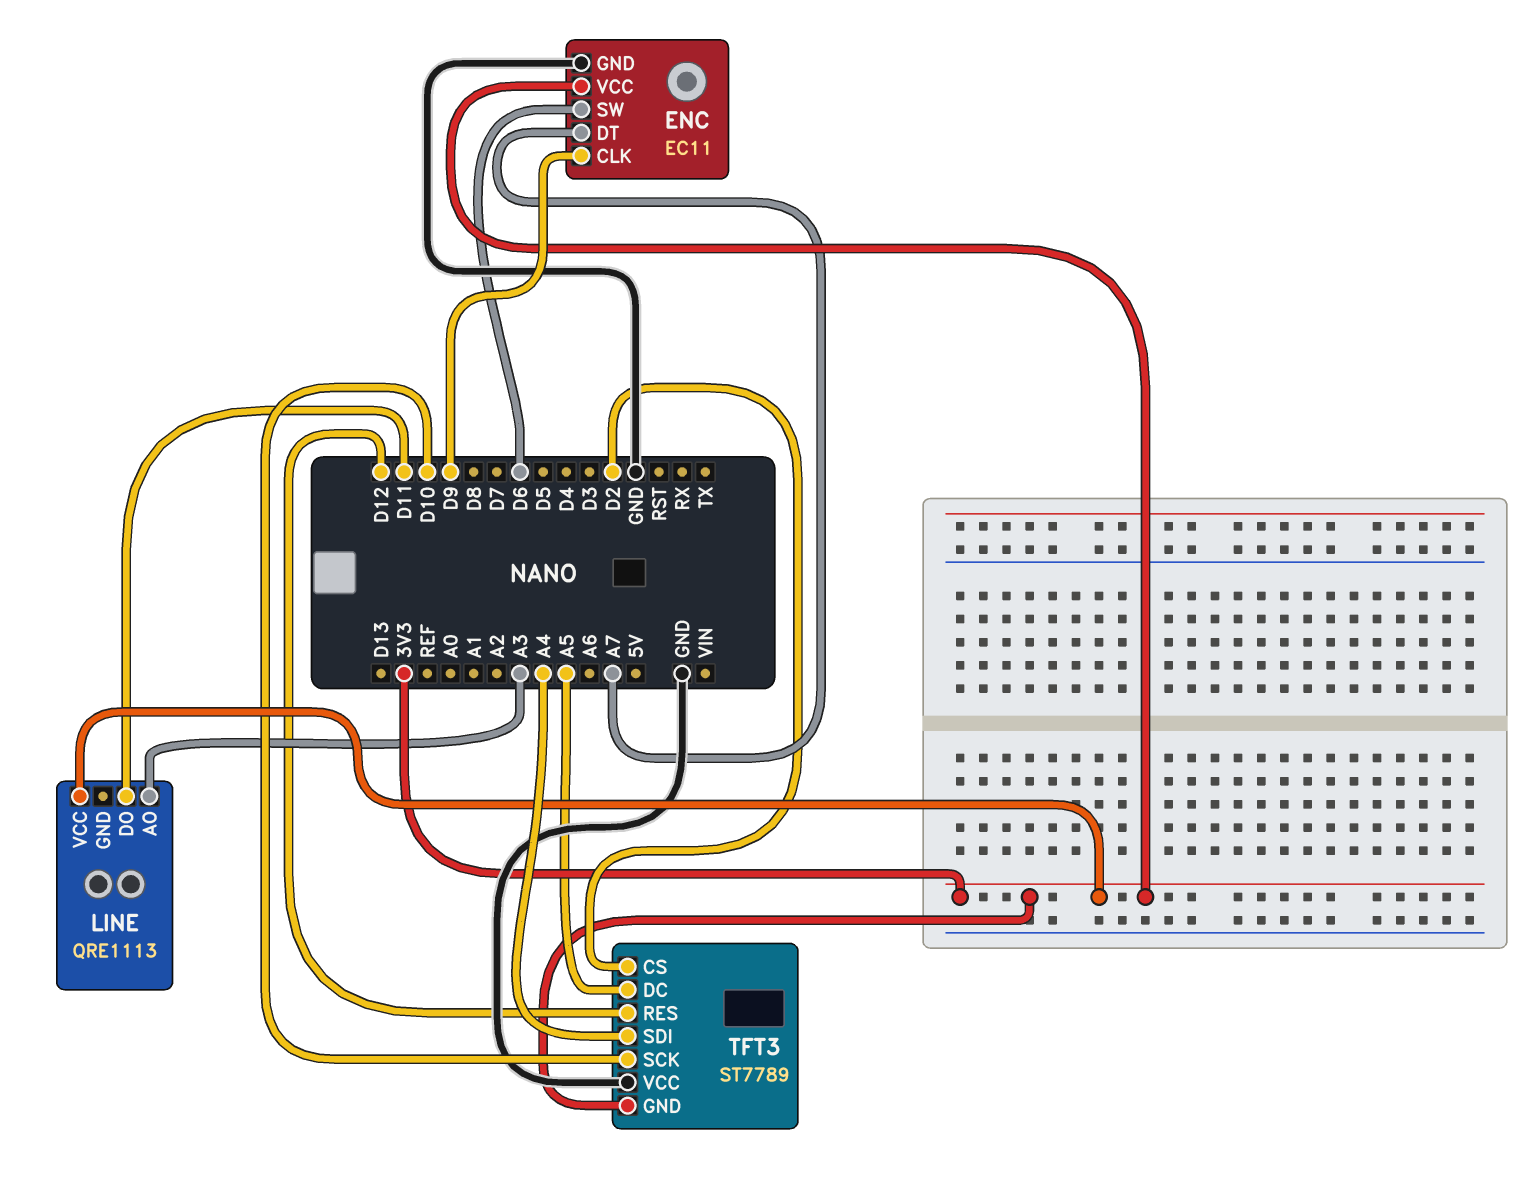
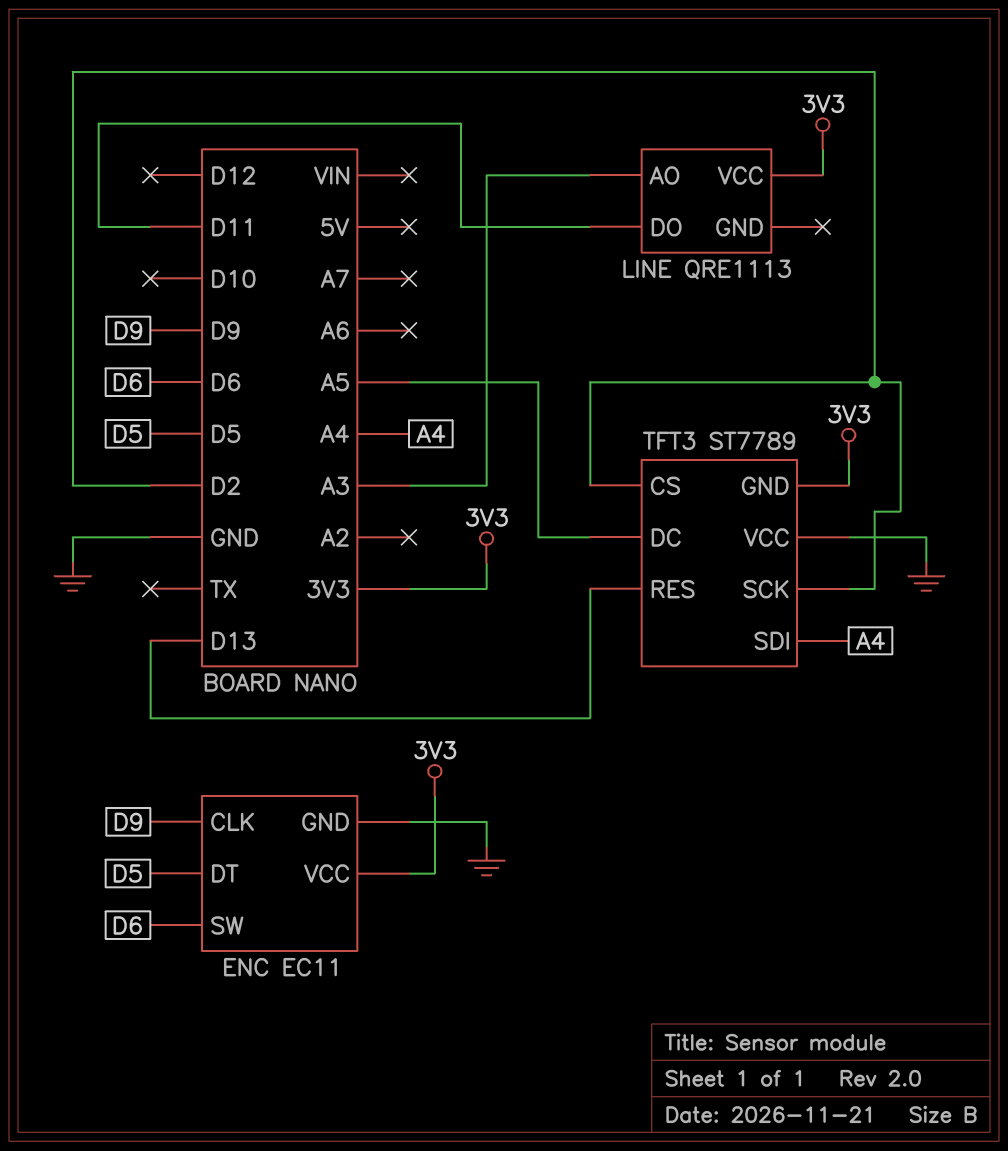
ENC pin DT: A7 -> D5
TFT3 pin RES: D12 -> D13
TFT3 pin SCK: D10 -> D2

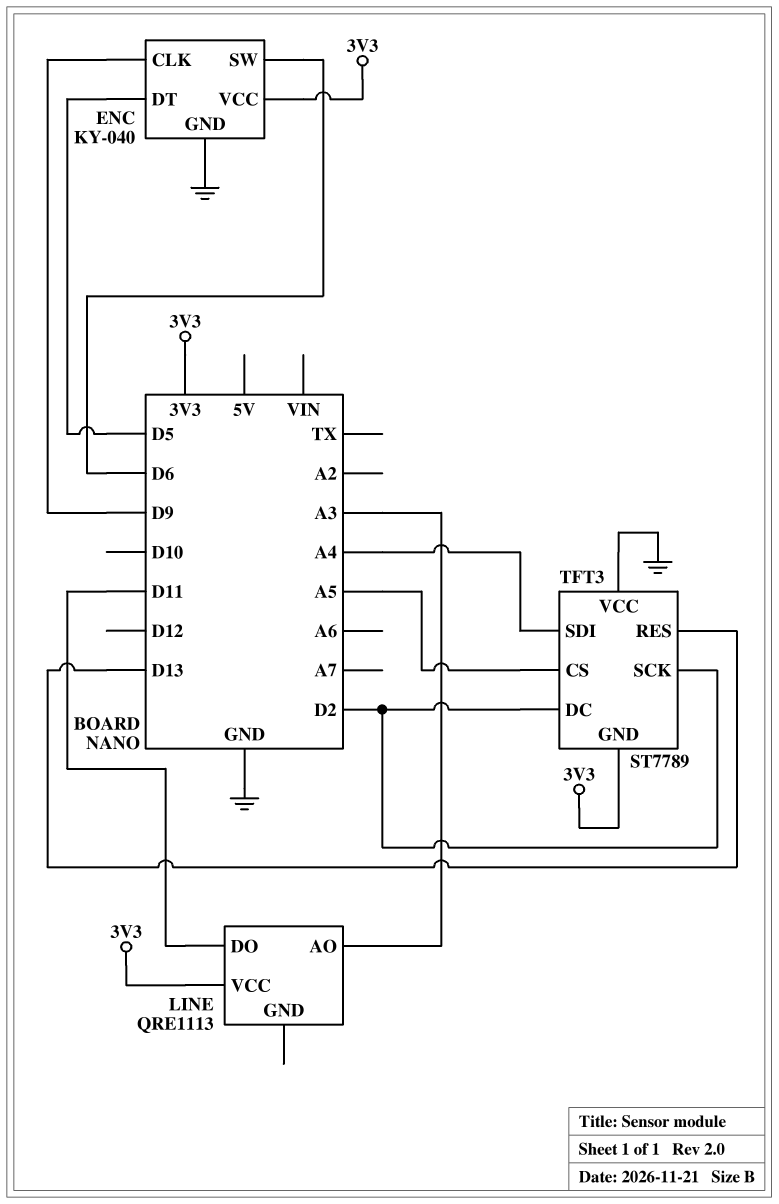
ENC: EC11 -> KY-040
TFT3 pin CS: D2 -> A5
TFT3 pin DC: A5 -> D2

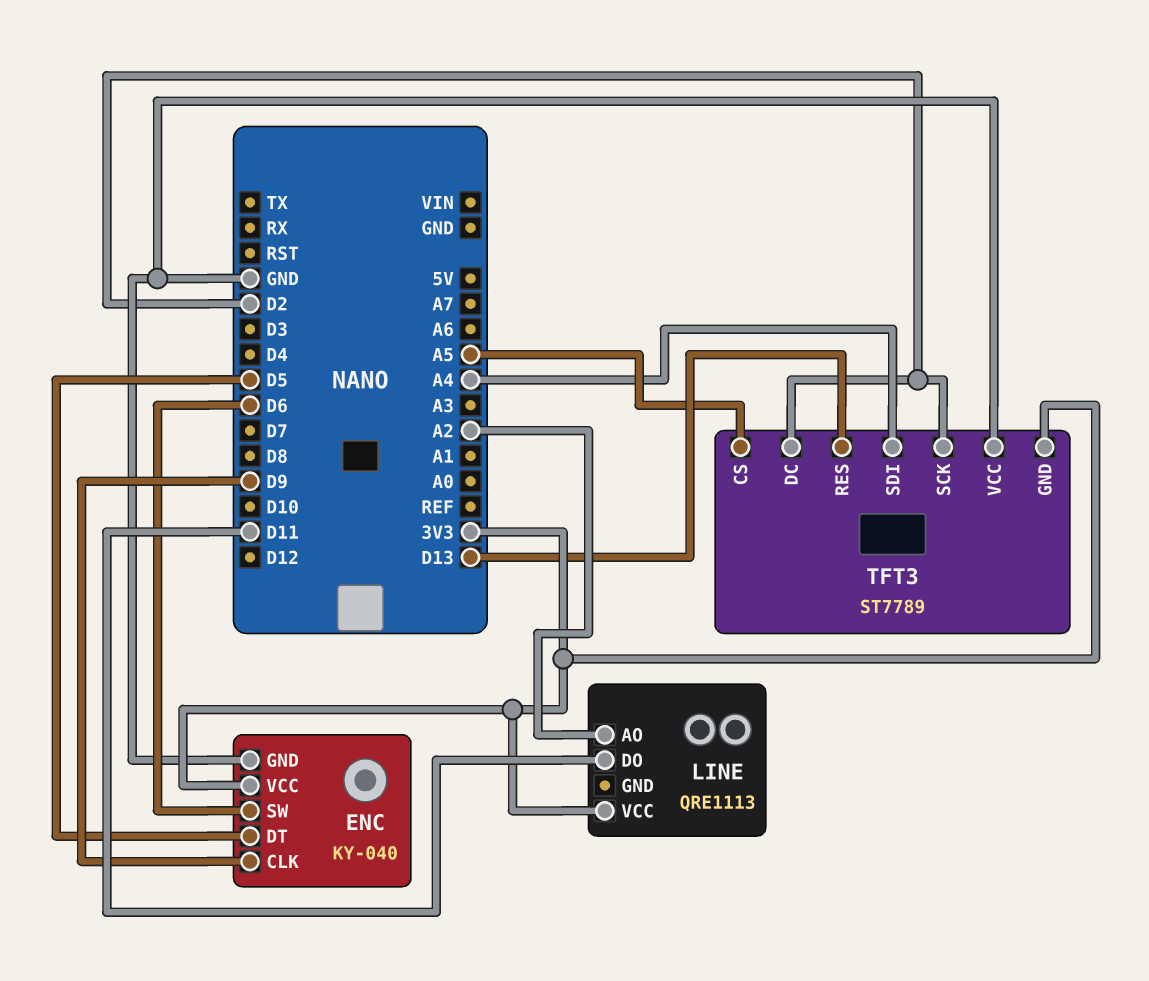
LINE pin AO: A3 -> A2

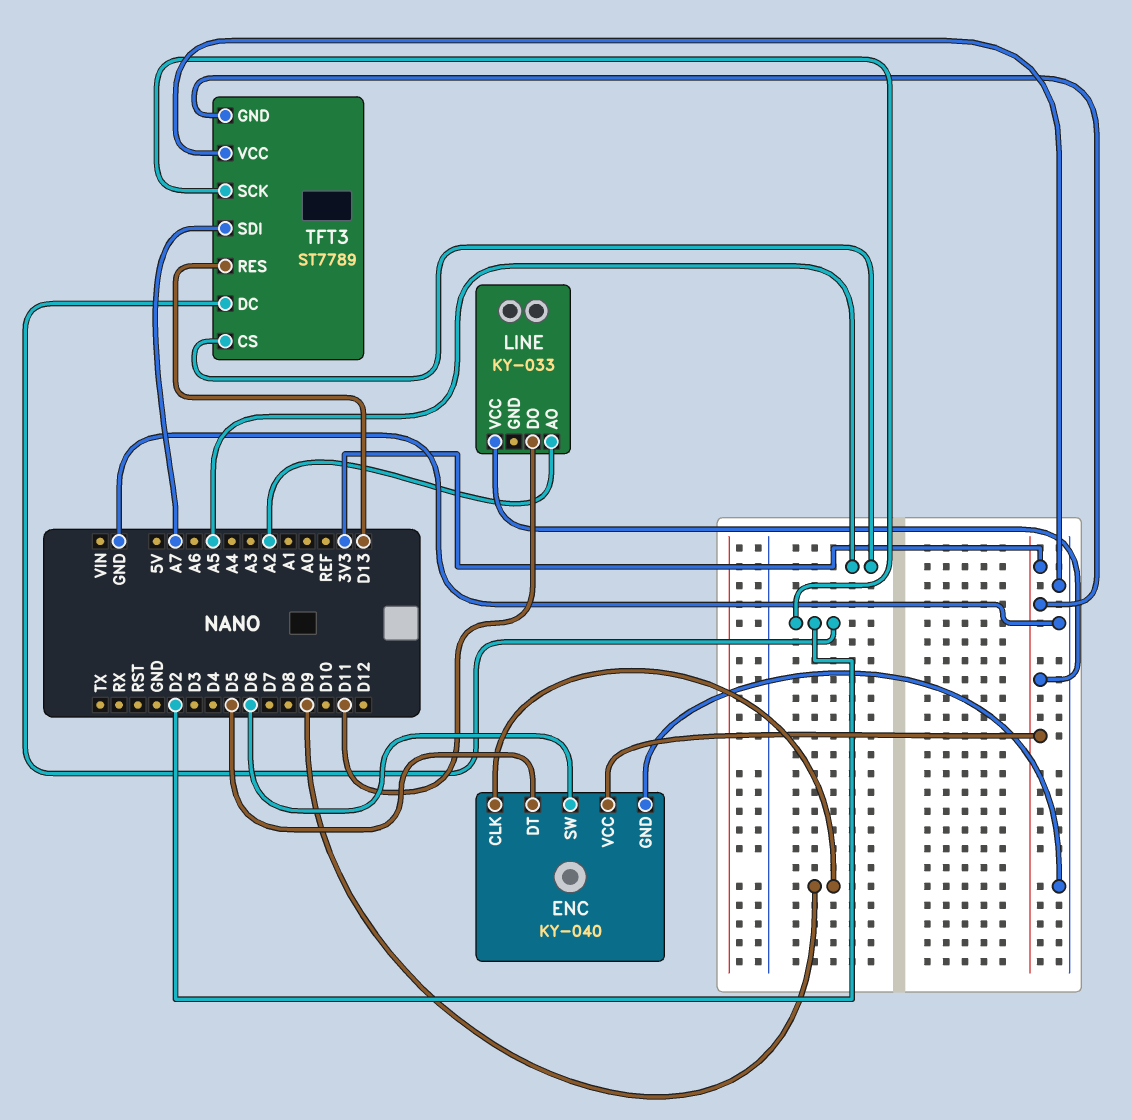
LINE: QRE1113 -> KY-033
TFT3 pin SDI: A4 -> A7

